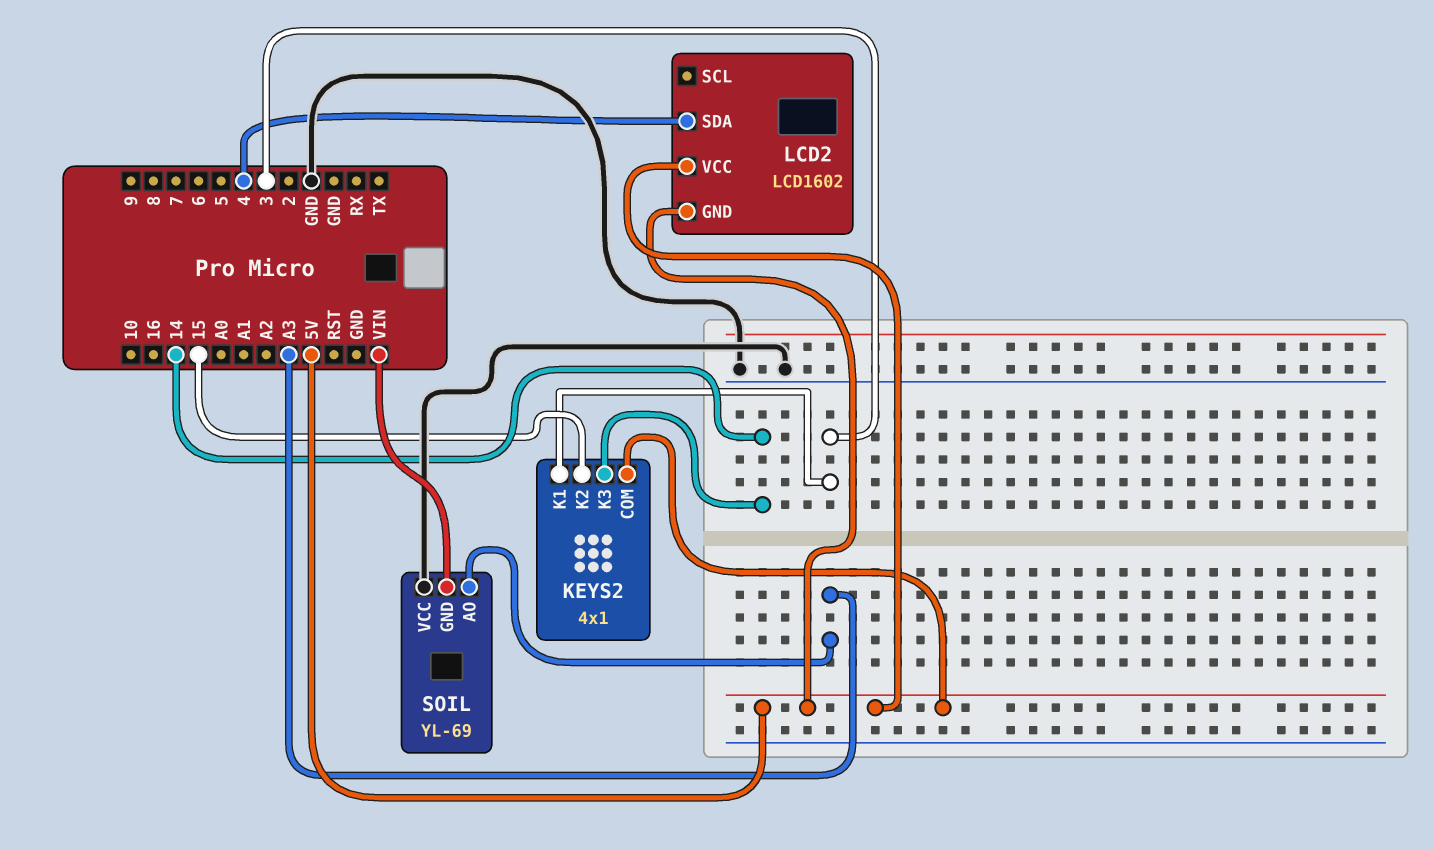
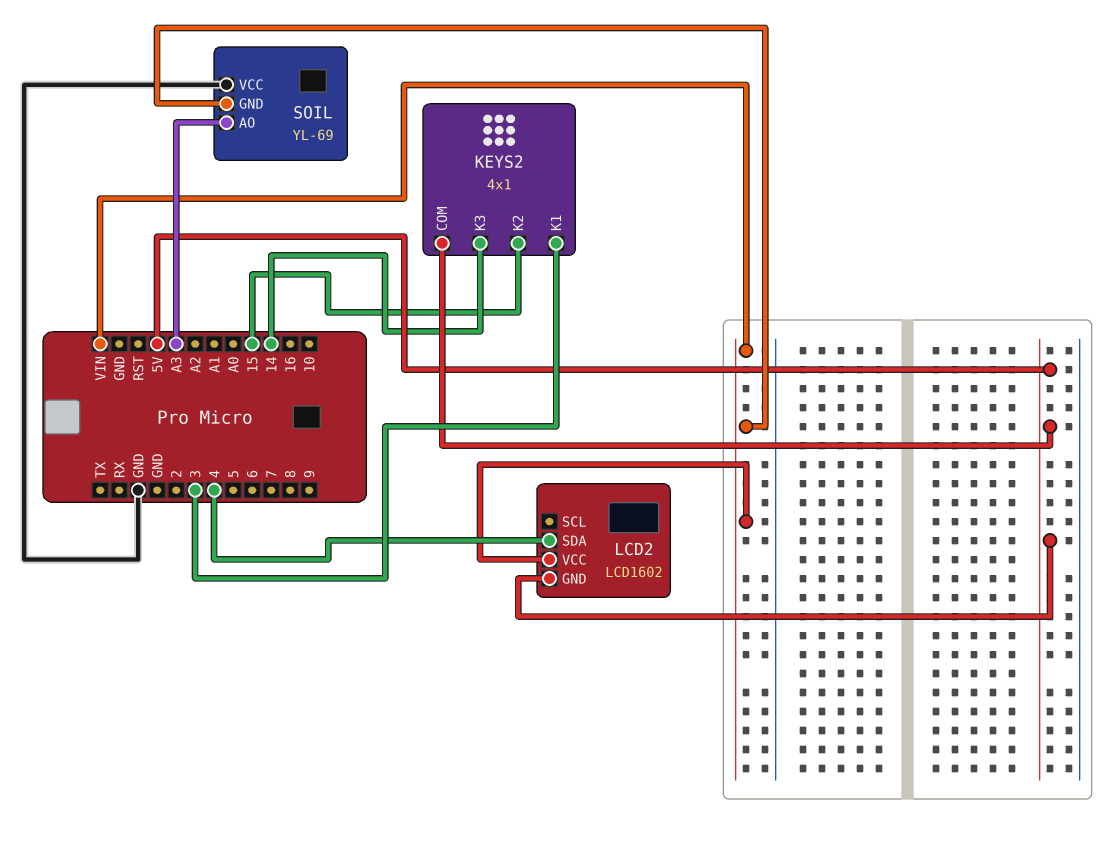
LCD2 pin VCC: 5V -> VIN

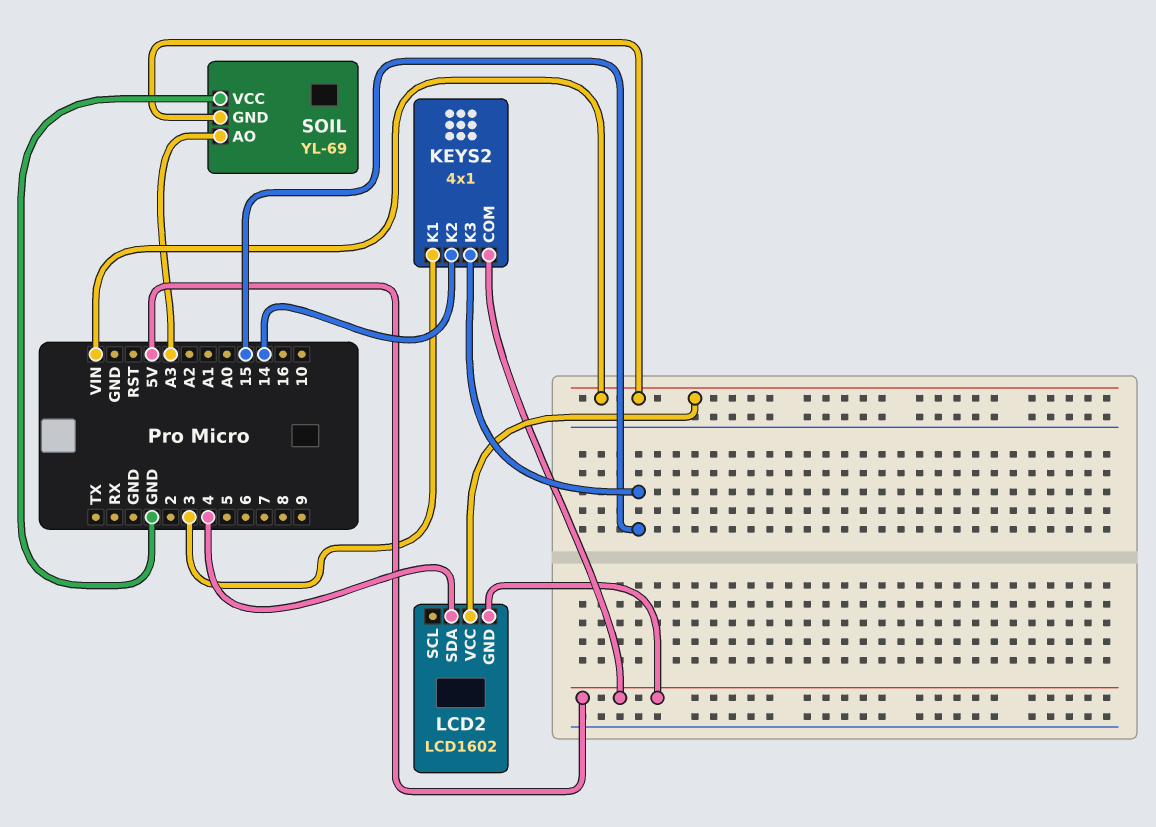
KEYS2 pin K2: 15 -> 14
KEYS2 pin K3: 14 -> 15

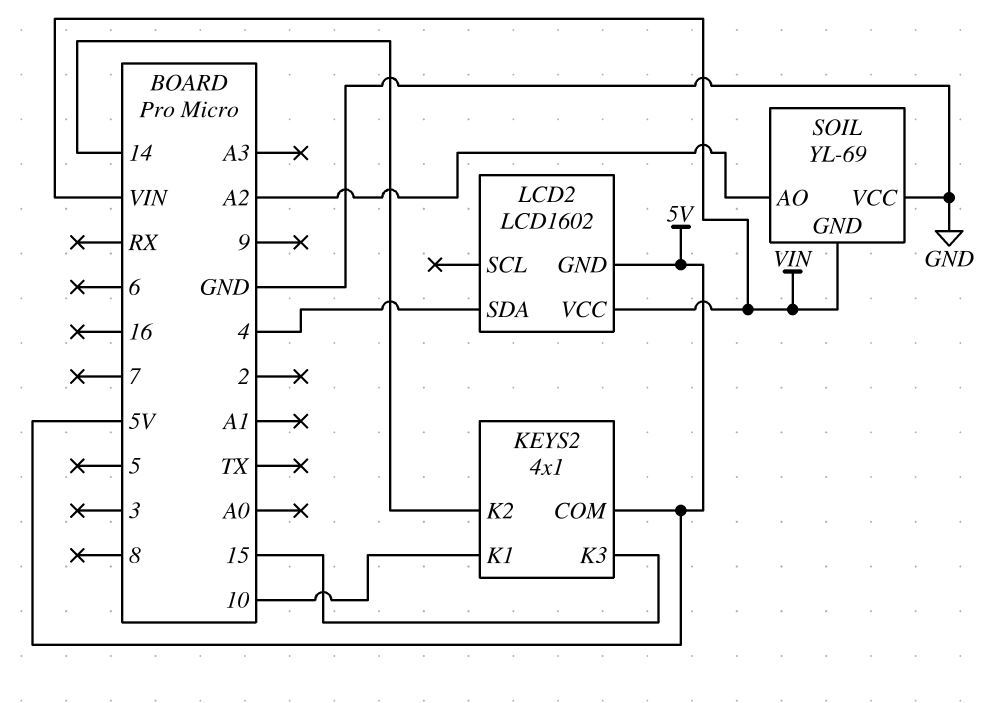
KEYS2 pin K1: 3 -> 10
SOIL pin AO: A3 -> A2

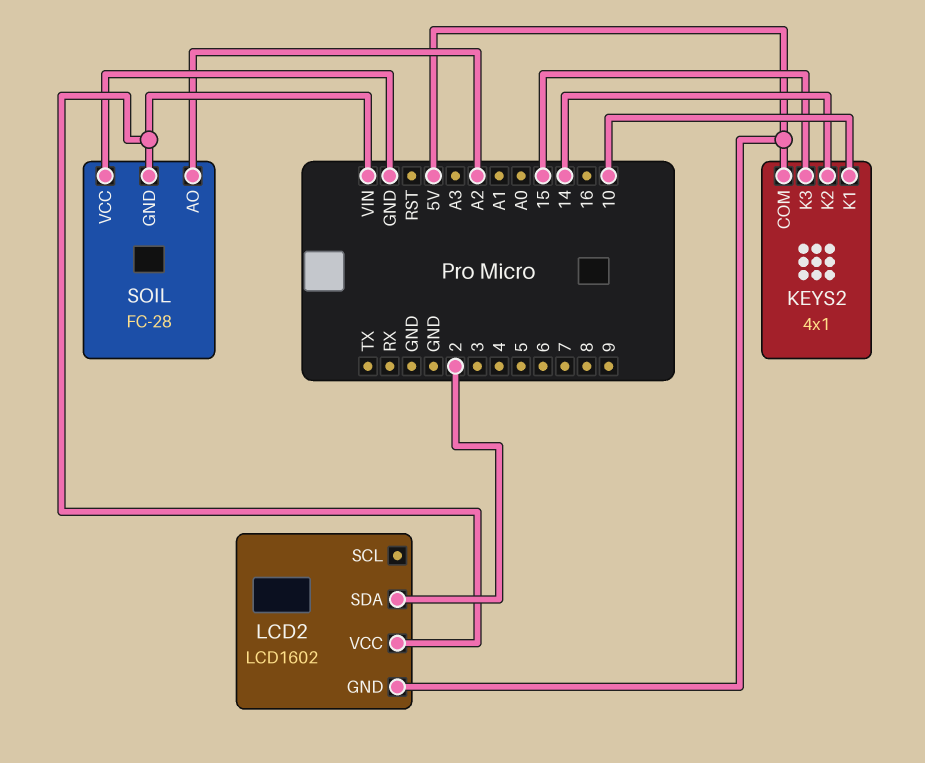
LCD2 pin SDA: 4 -> 2
SOIL: YL-69 -> FC-28

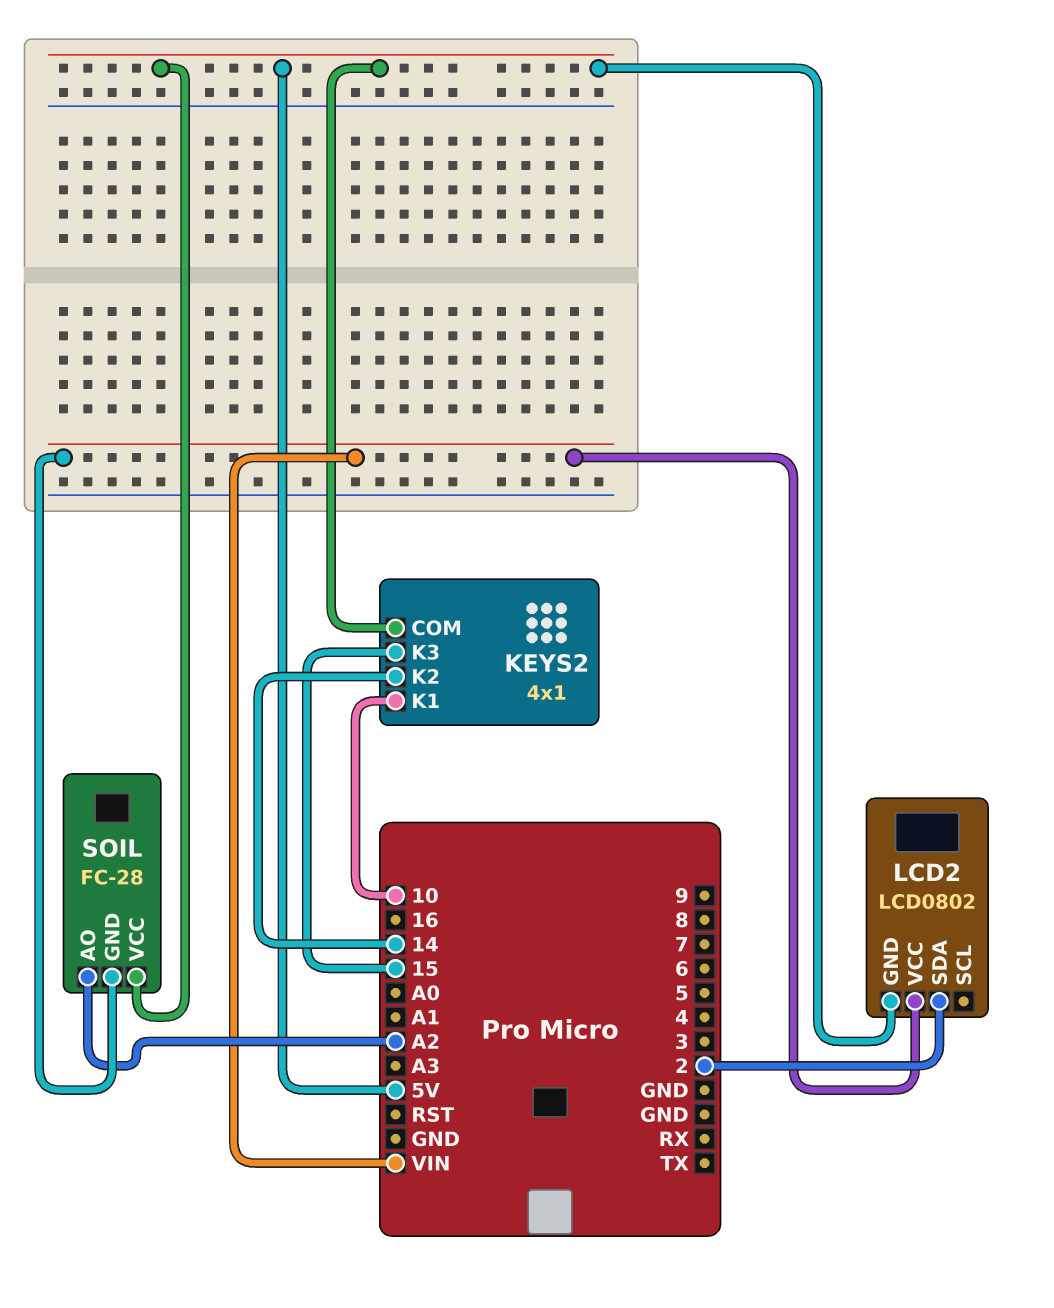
LCD2: LCD1602 -> LCD0802
SOIL pin VCC: GND -> 5V

